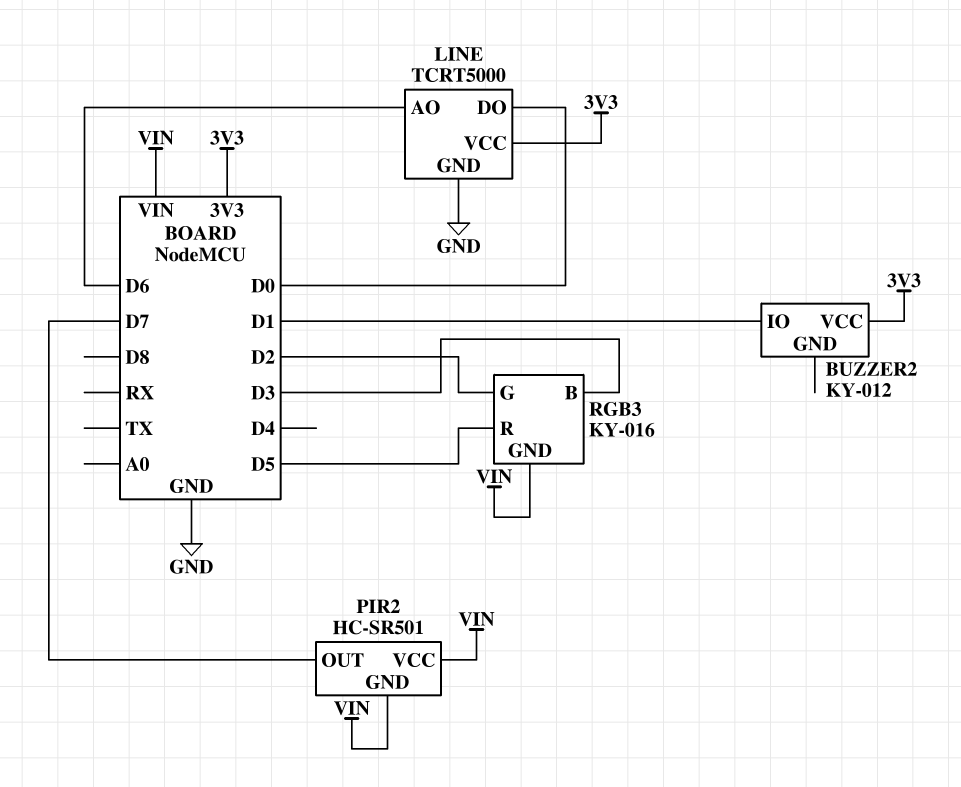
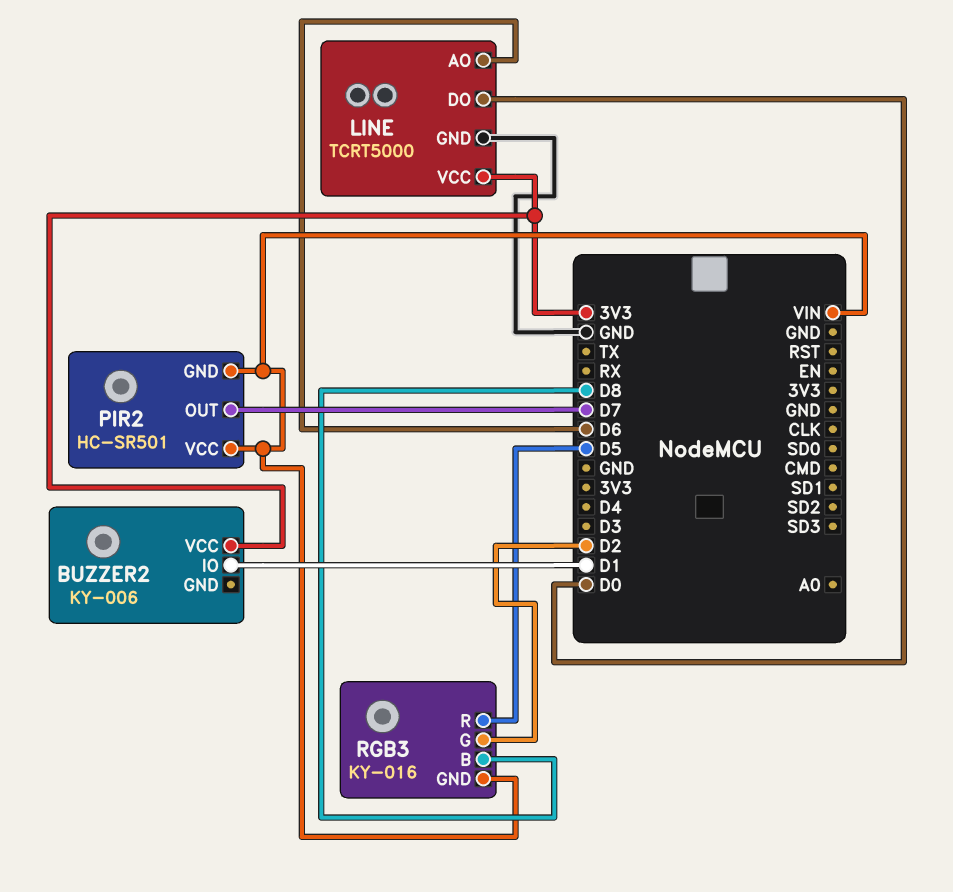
BUZZER2: KY-012 -> KY-006
RGB3 pin B: D3 -> D8

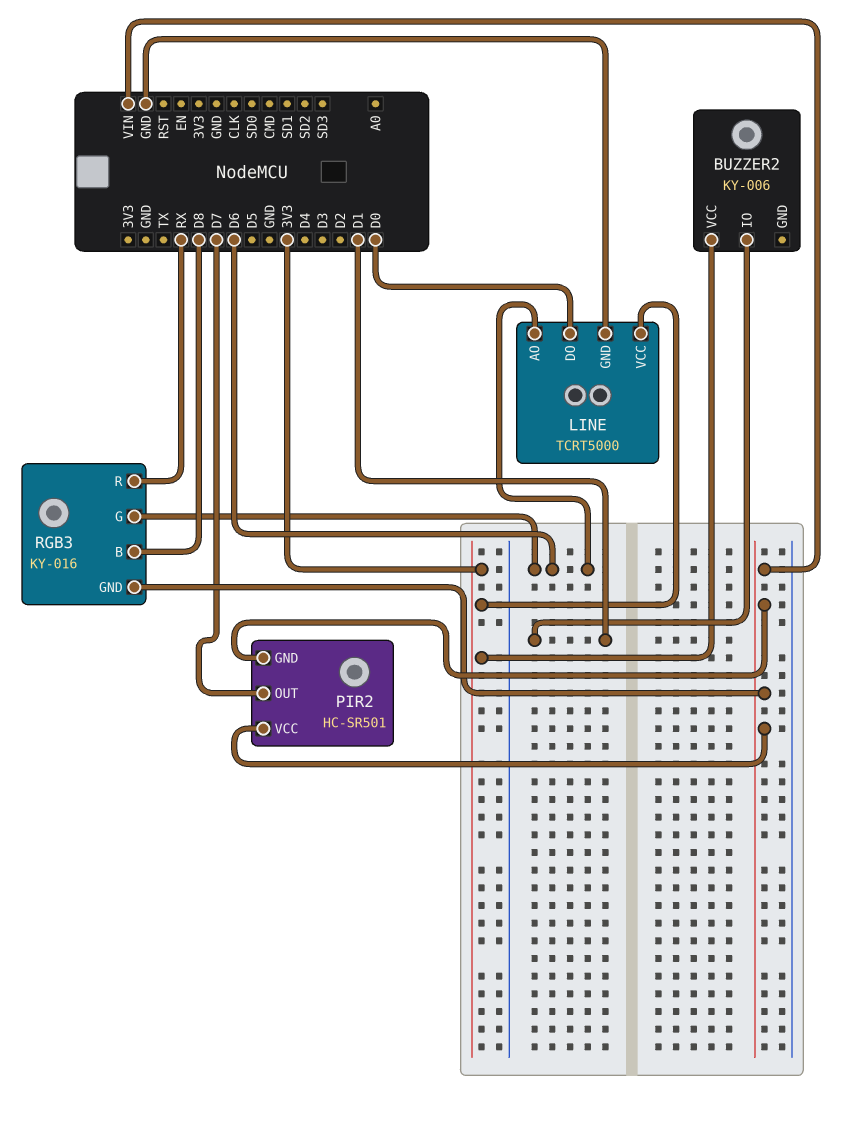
RGB3 pin G: D2 -> D6
RGB3 pin R: D5 -> RX

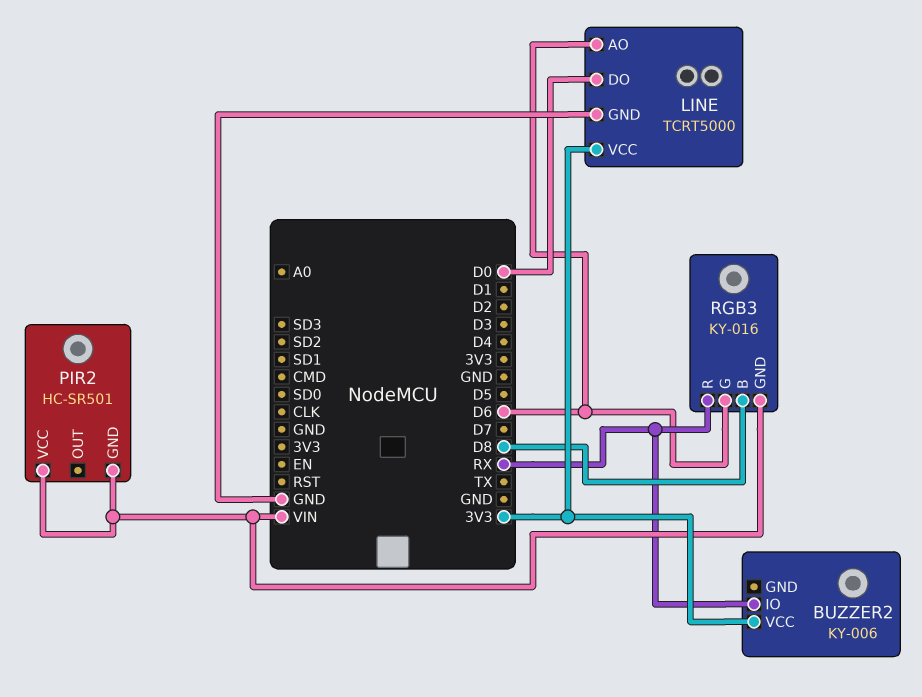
BUZZER2 pin IO: D1 -> RX
PIR2 pin OUT: D7 -> none

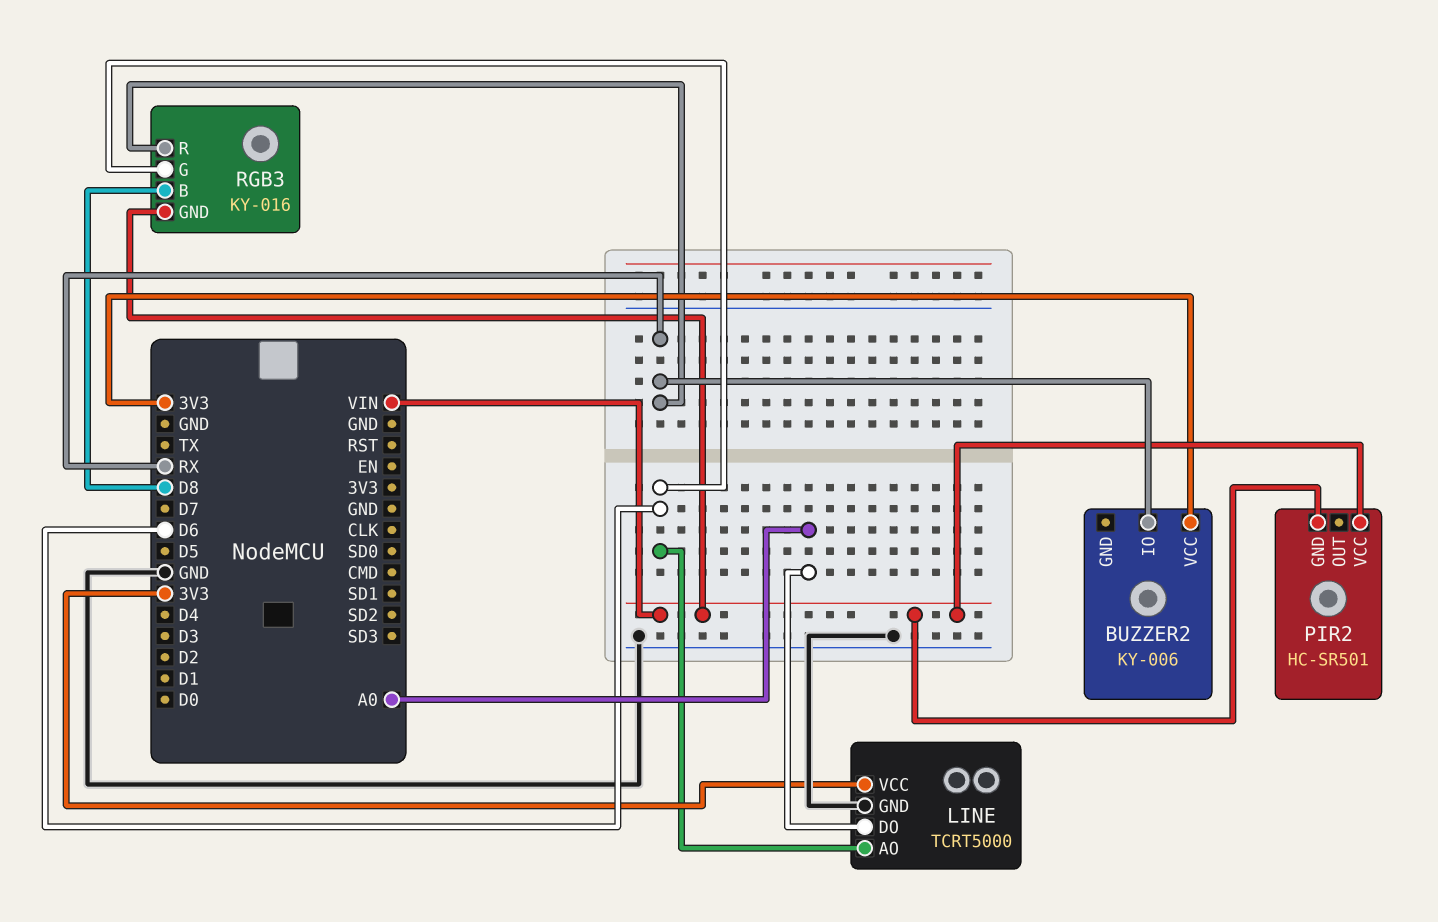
LINE pin DO: D0 -> A0

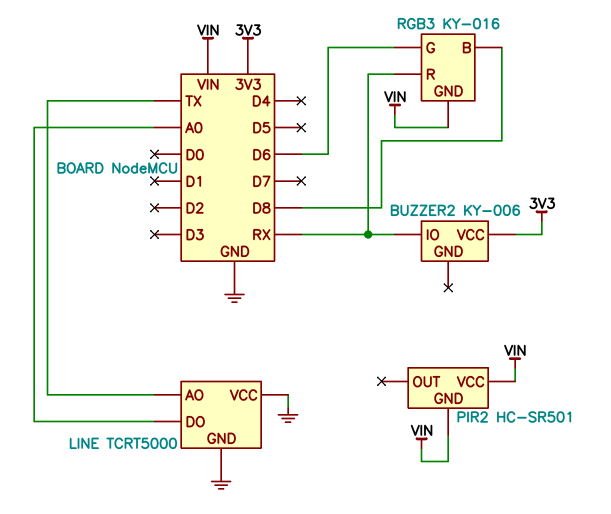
LINE pin AO: D6 -> TX
LINE pin VCC: 3V3 -> GND

